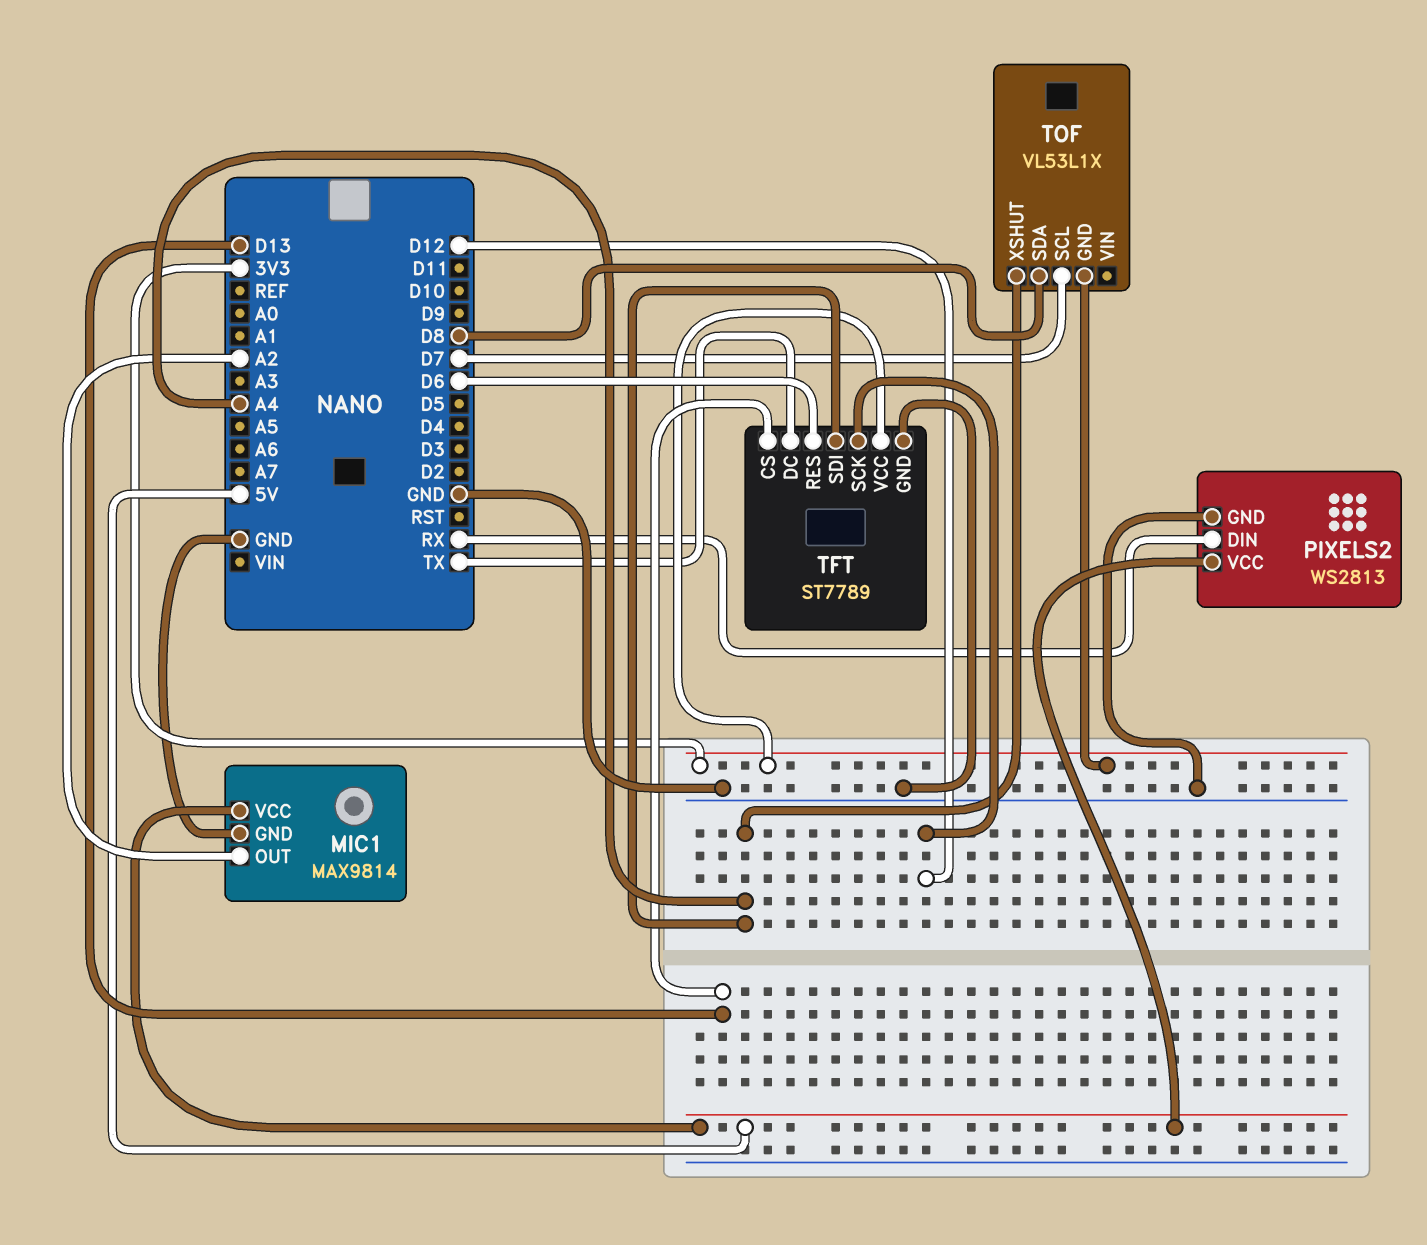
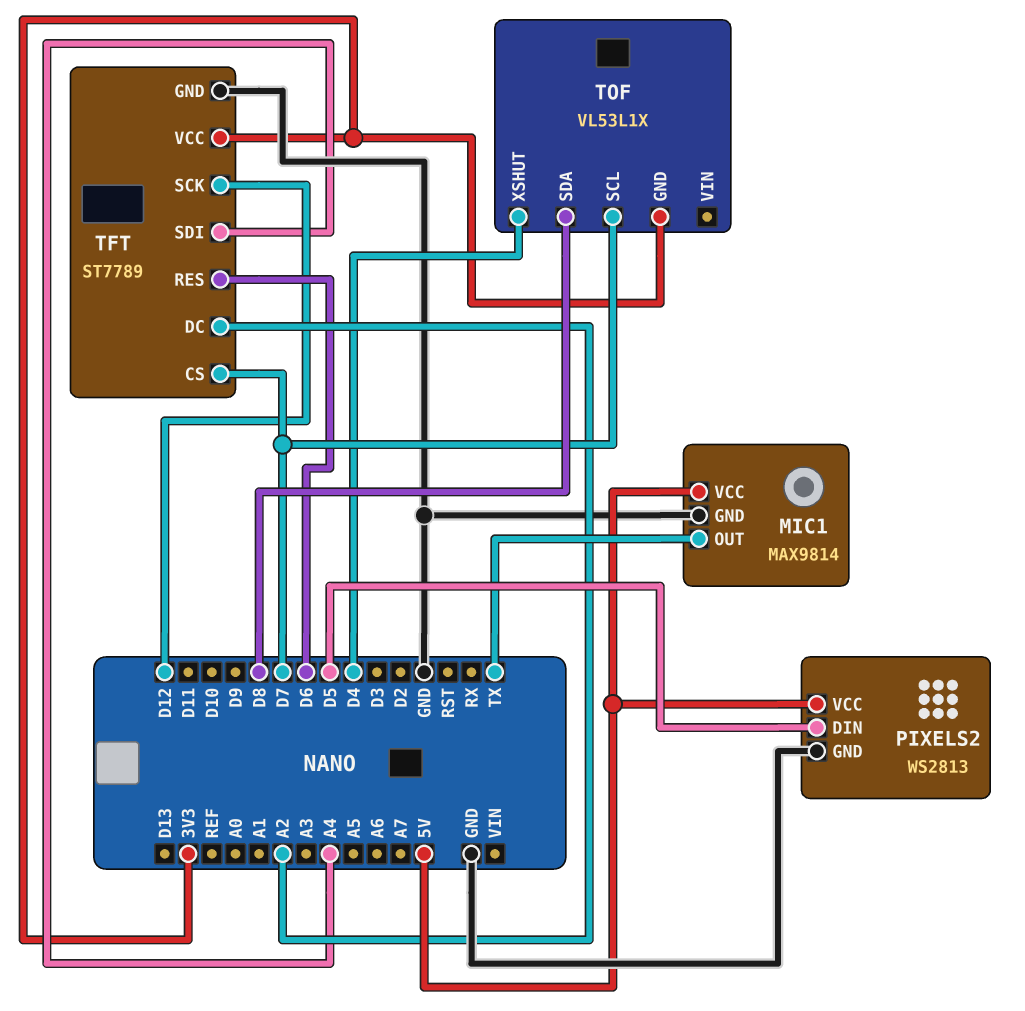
MIC1 pin OUT: A2 -> TX
PIXELS2 pin DIN: RX -> D5
TFT pin CS: D13 -> D7
TFT pin DC: TX -> A2
TOF pin XSHUT: A4 -> D4

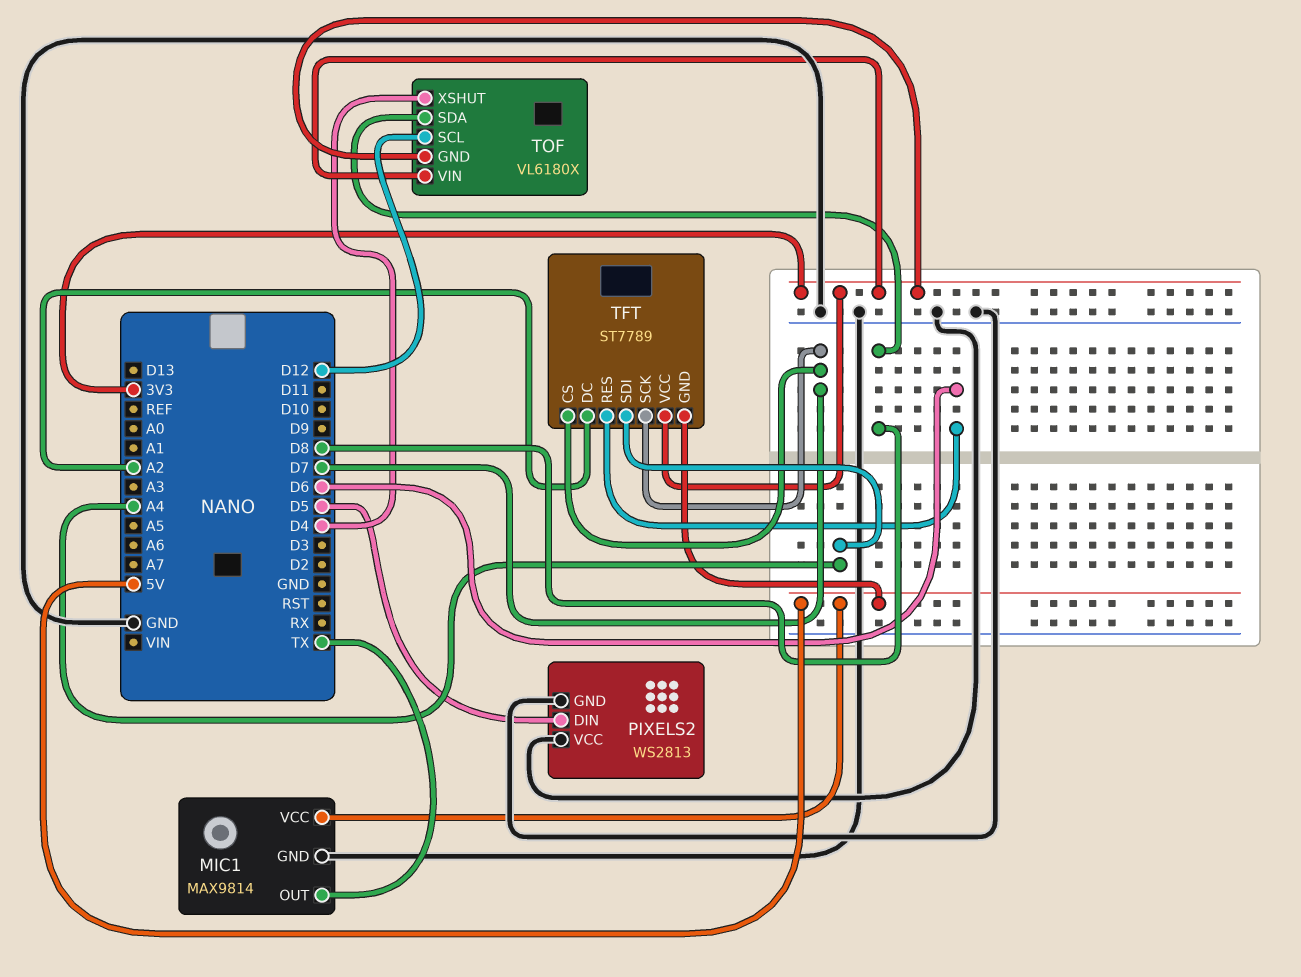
PIXELS2 pin VCC: 5V -> GND
TFT pin GND: GND -> 5V
TFT pin SCK: D12 -> D7
TOF: VL53L1X -> VL6180X
TOF pin SCL: D7 -> D12
TOF pin VIN: none -> 3V3

